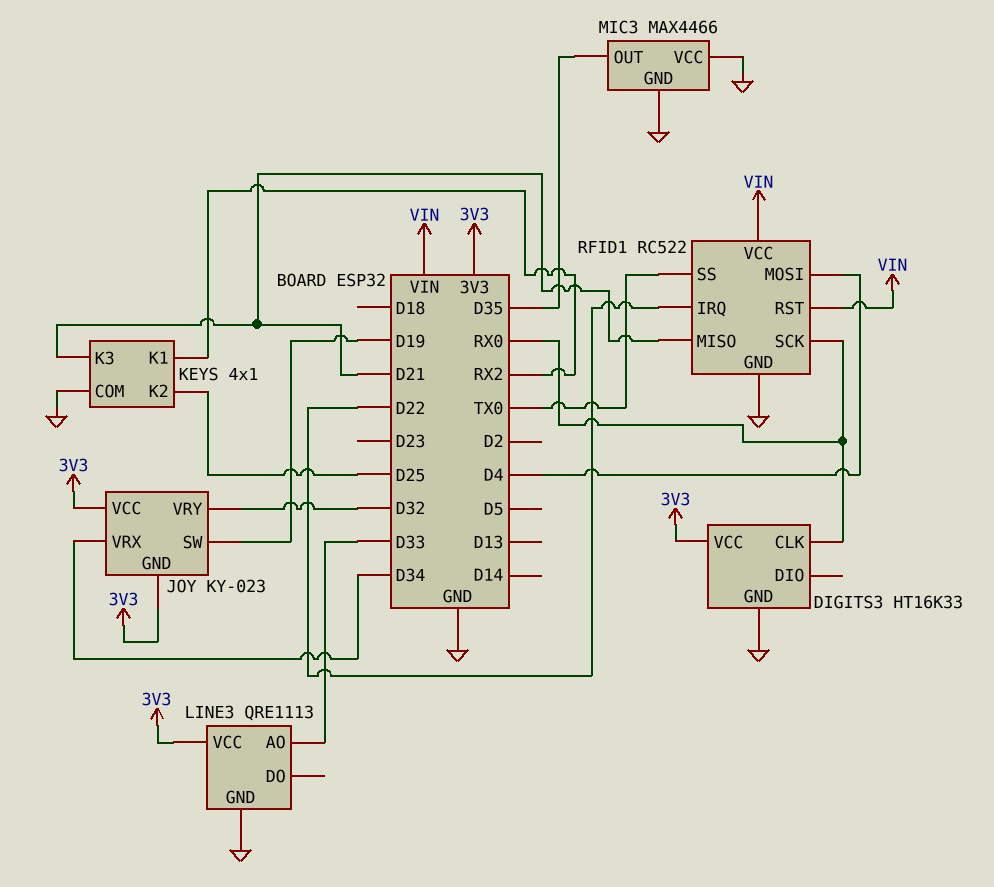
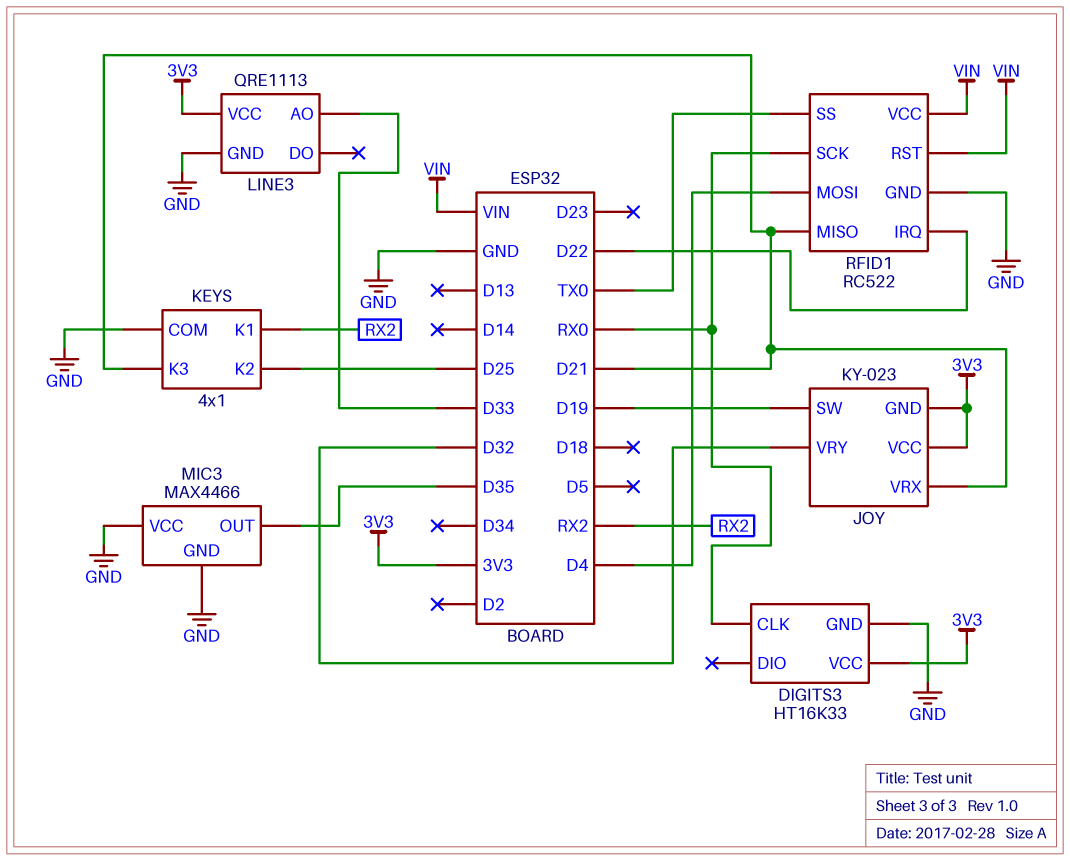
JOY pin VRX: D34 -> D21

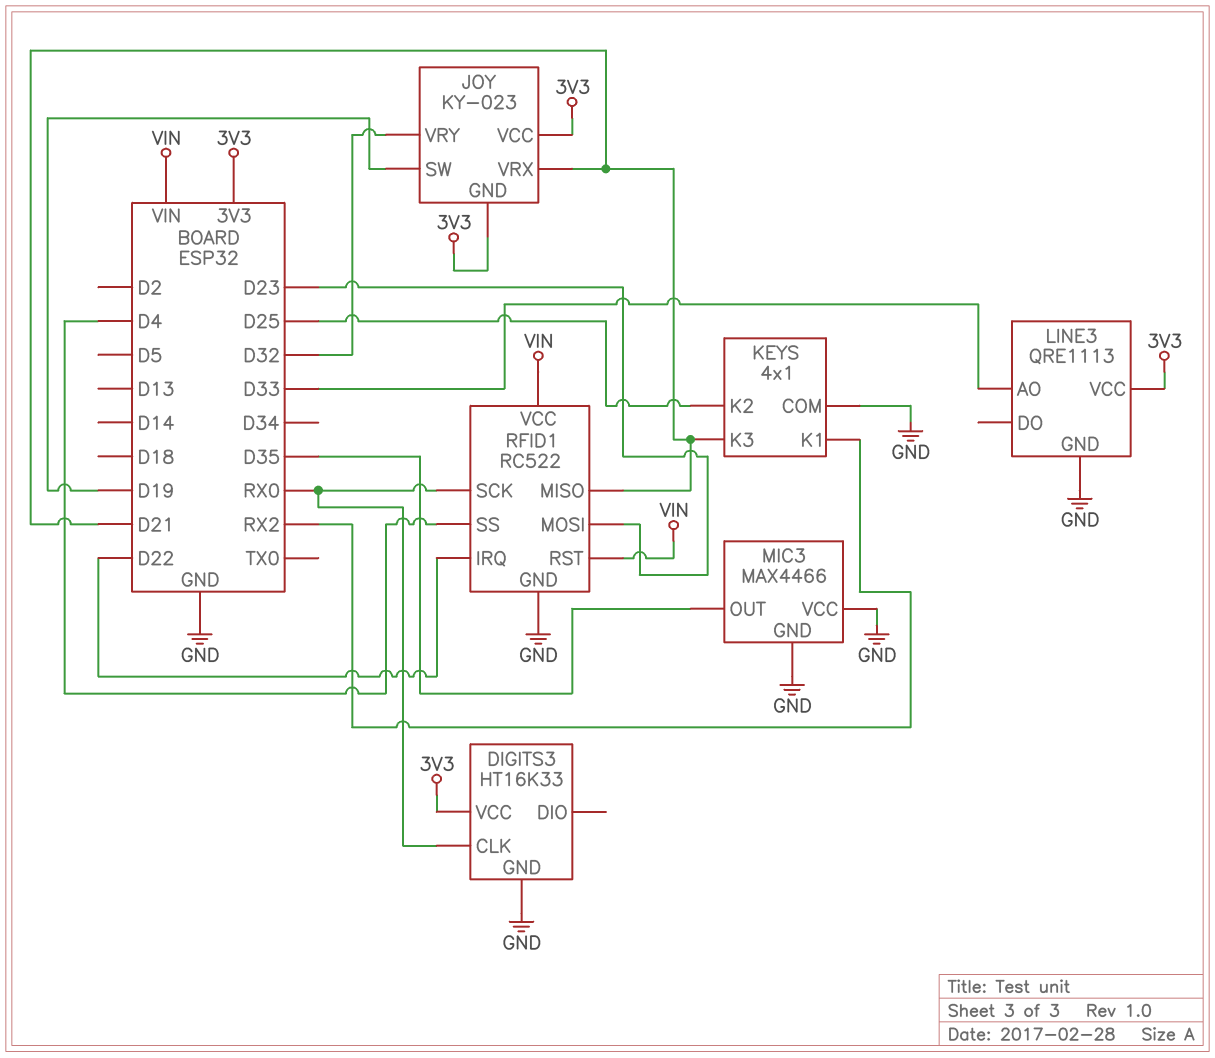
RFID1 pin MOSI: D4 -> D23
RFID1 pin SS: TX0 -> D4

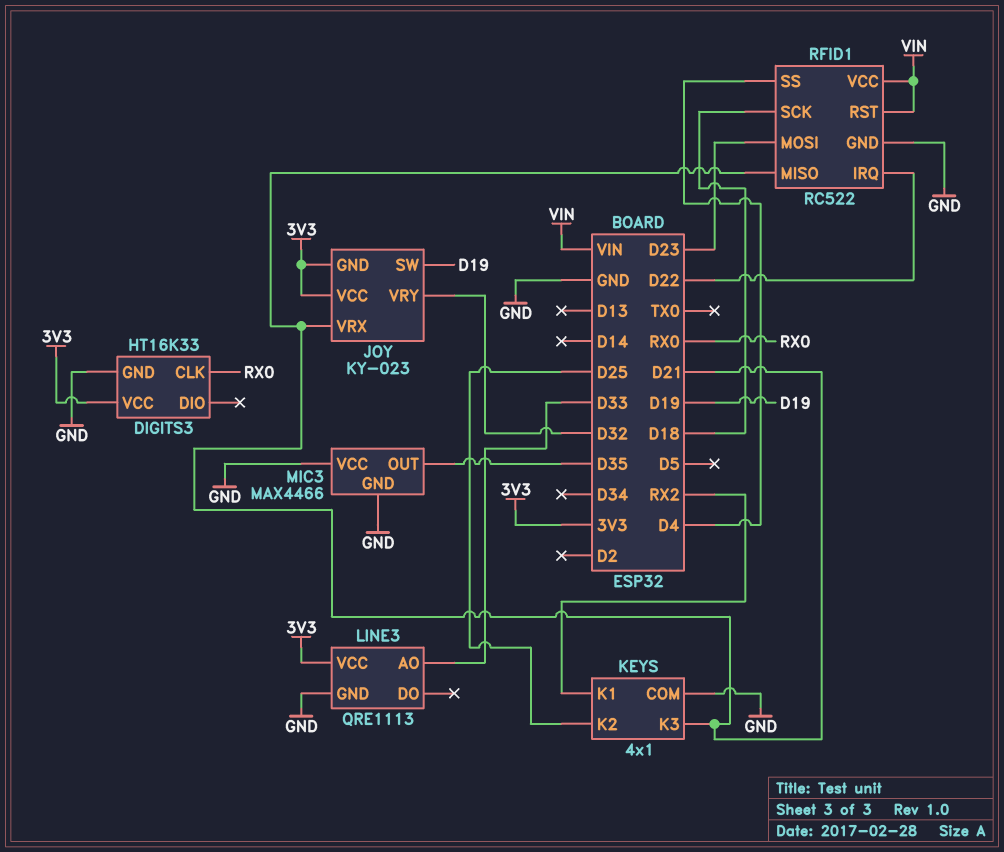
RFID1 pin SCK: RX0 -> D18

